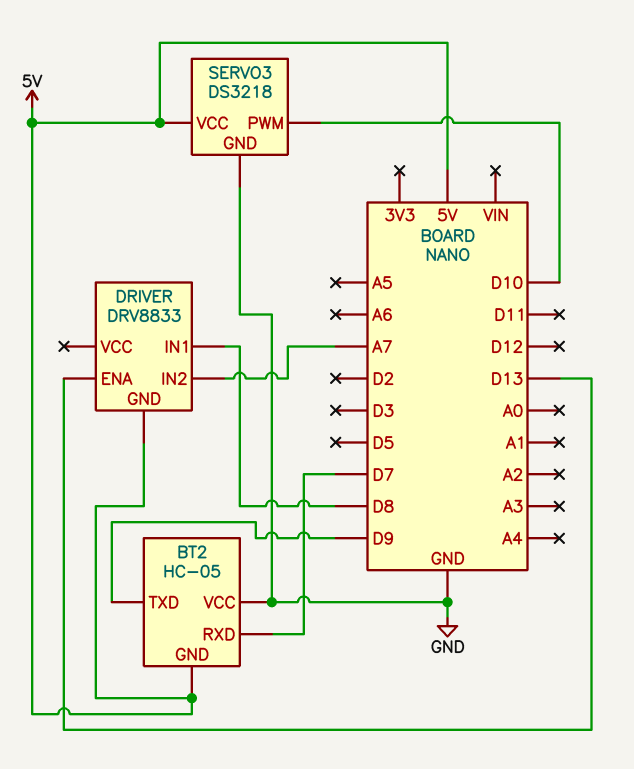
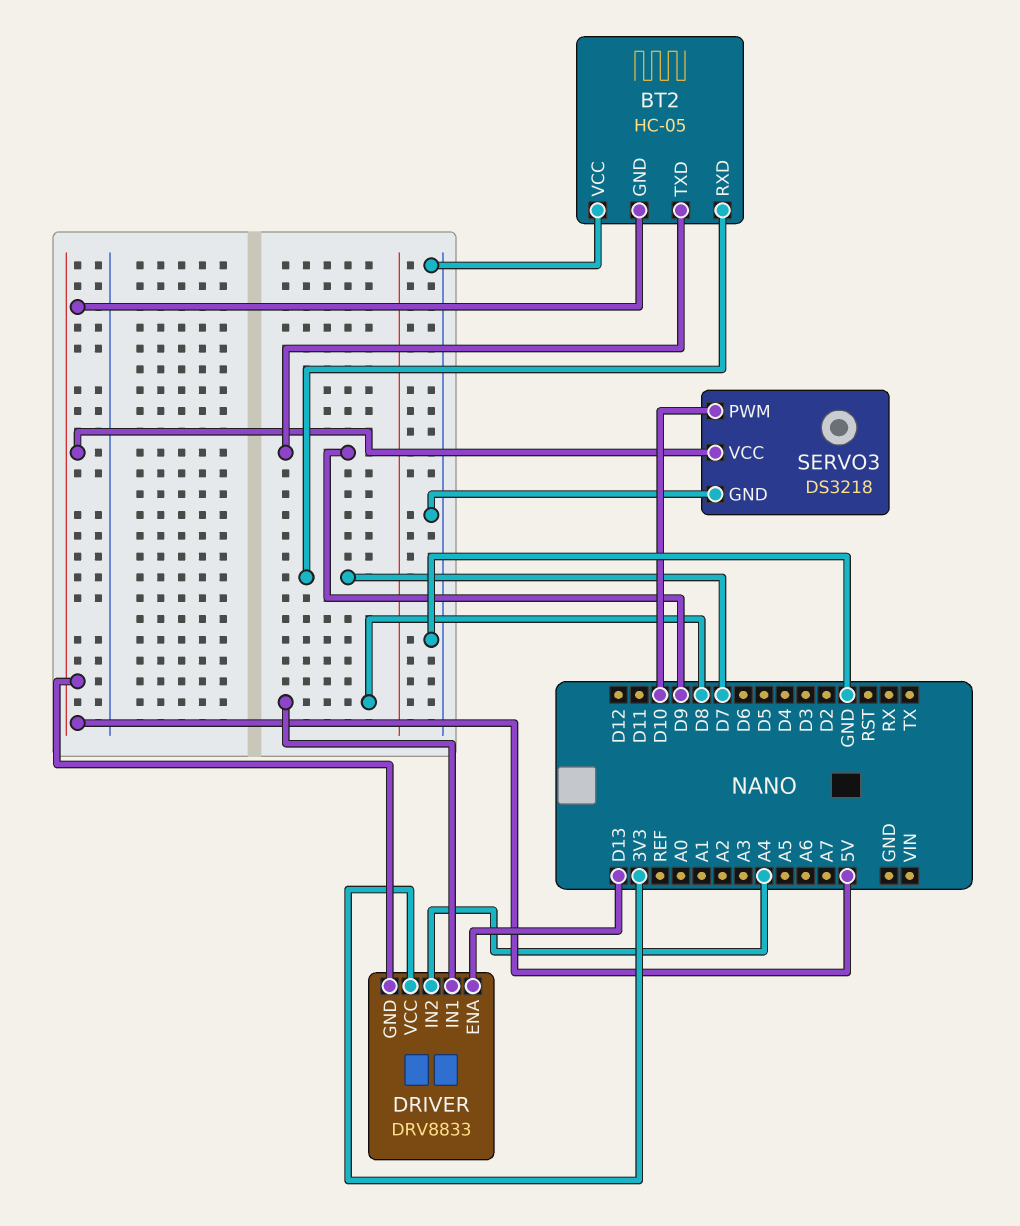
DRIVER pin IN2: A7 -> A4
DRIVER pin VCC: none -> 3V3

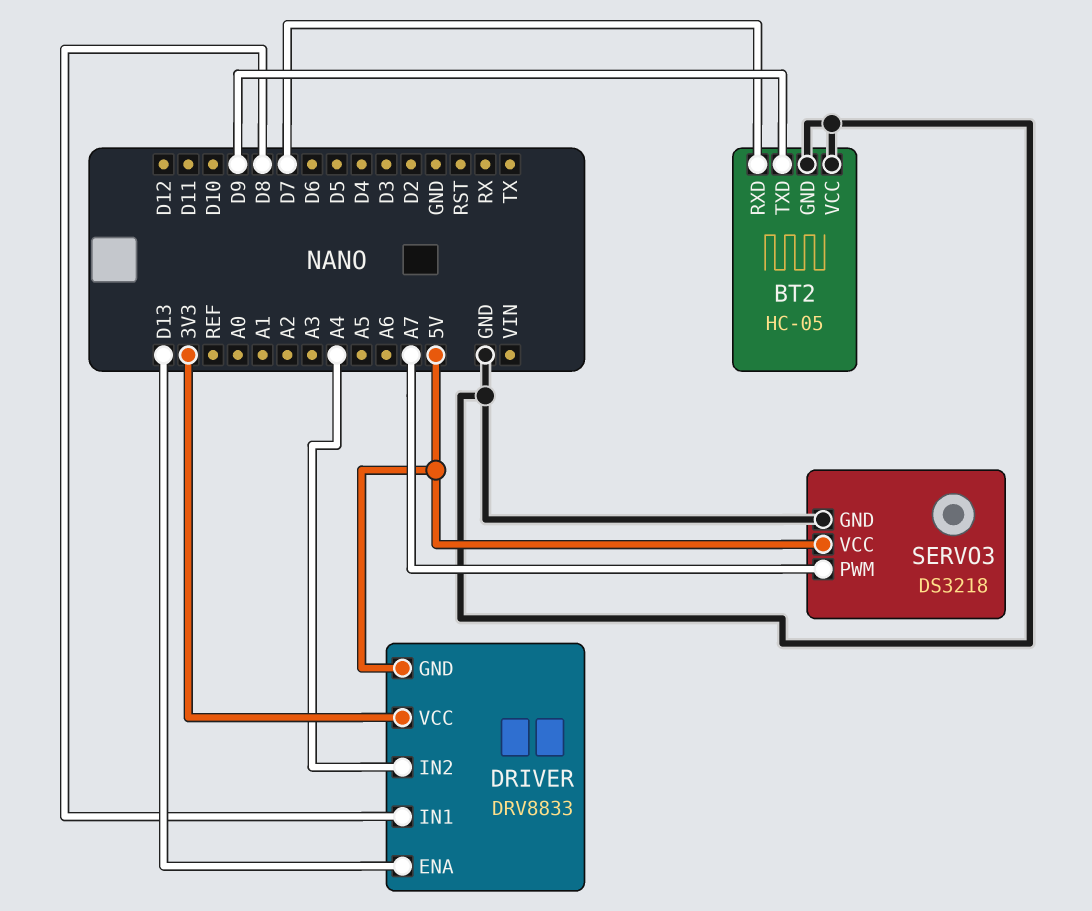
BT2 pin GND: 5V -> GND
SERVO3 pin PWM: D10 -> A7

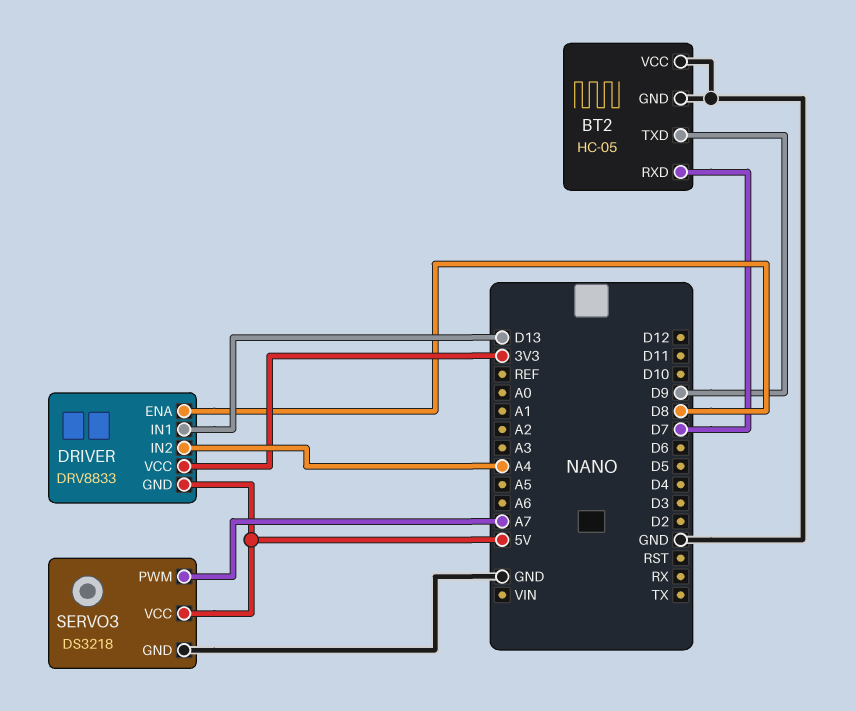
DRIVER pin ENA: D13 -> D8
DRIVER pin IN1: D8 -> D13

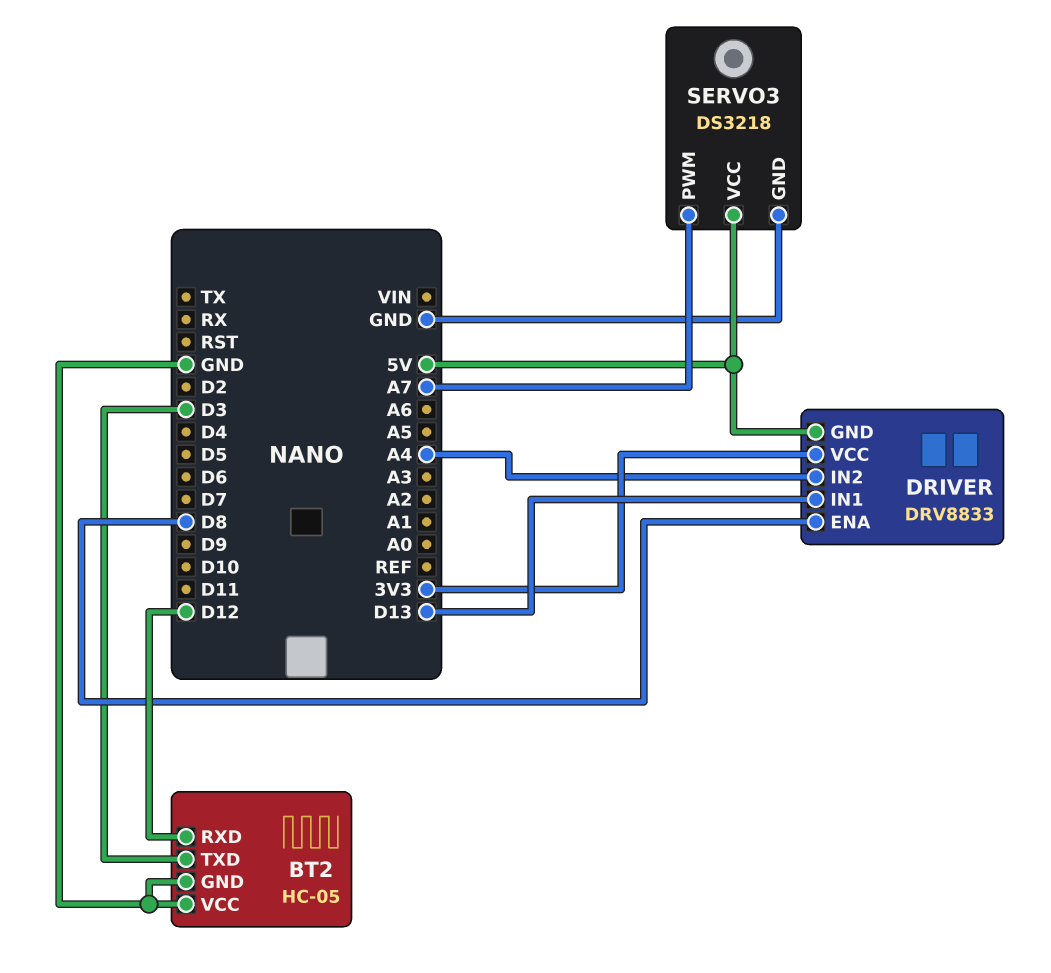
BT2 pin RXD: D7 -> D12
BT2 pin TXD: D9 -> D3

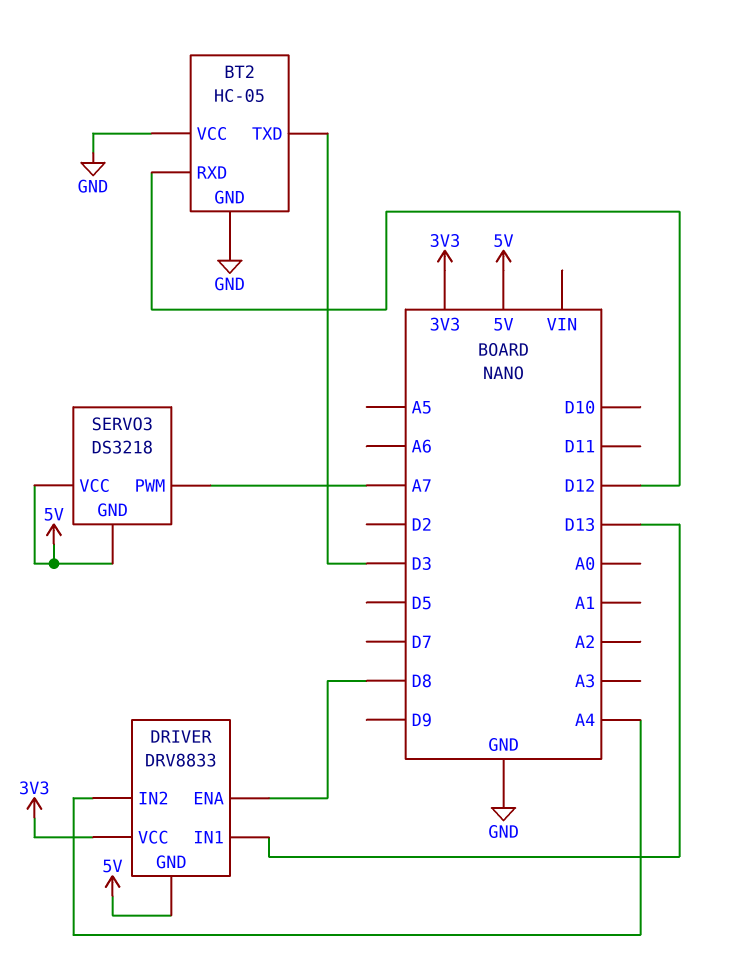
SERVO3 pin GND: GND -> 5V

